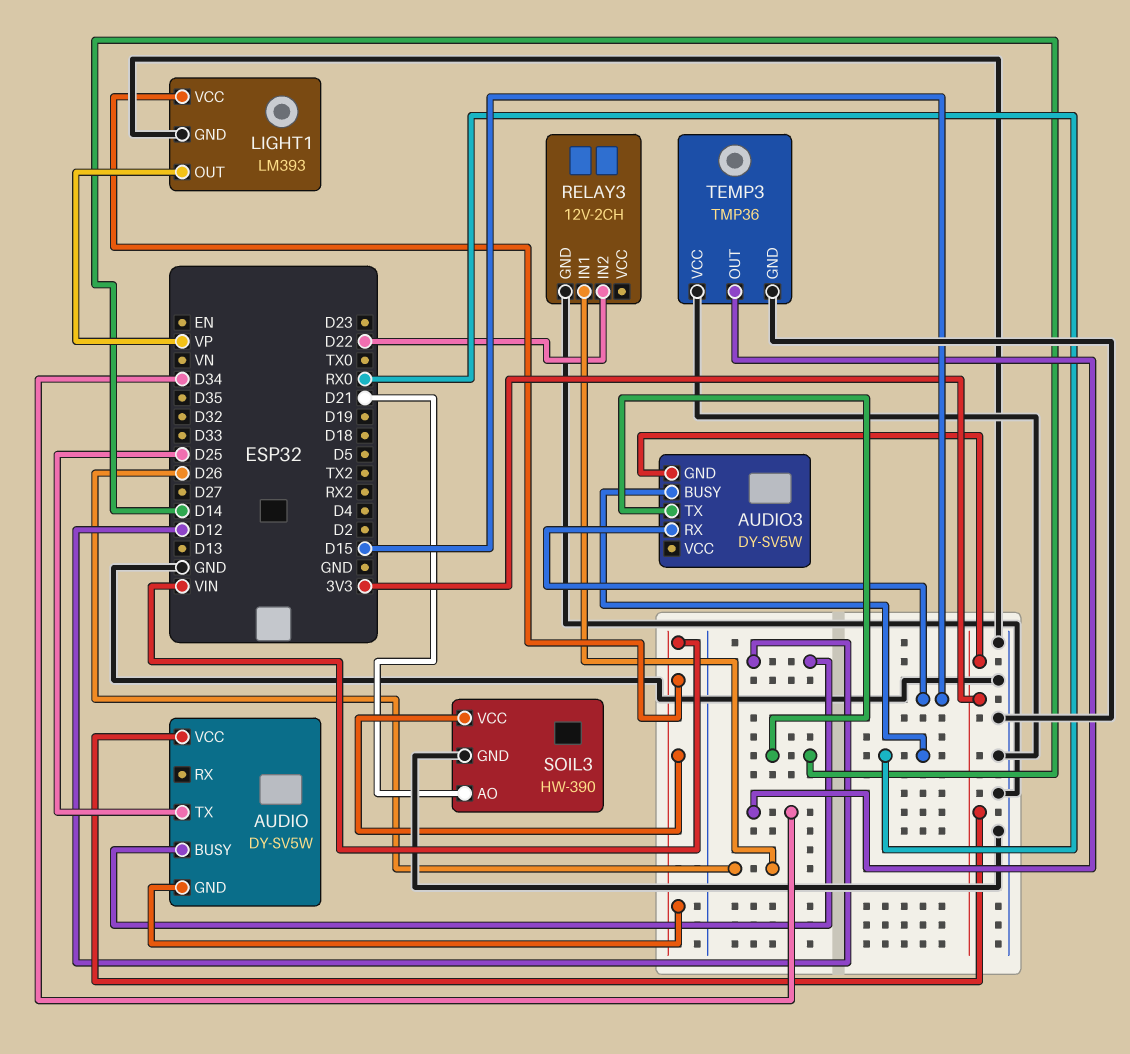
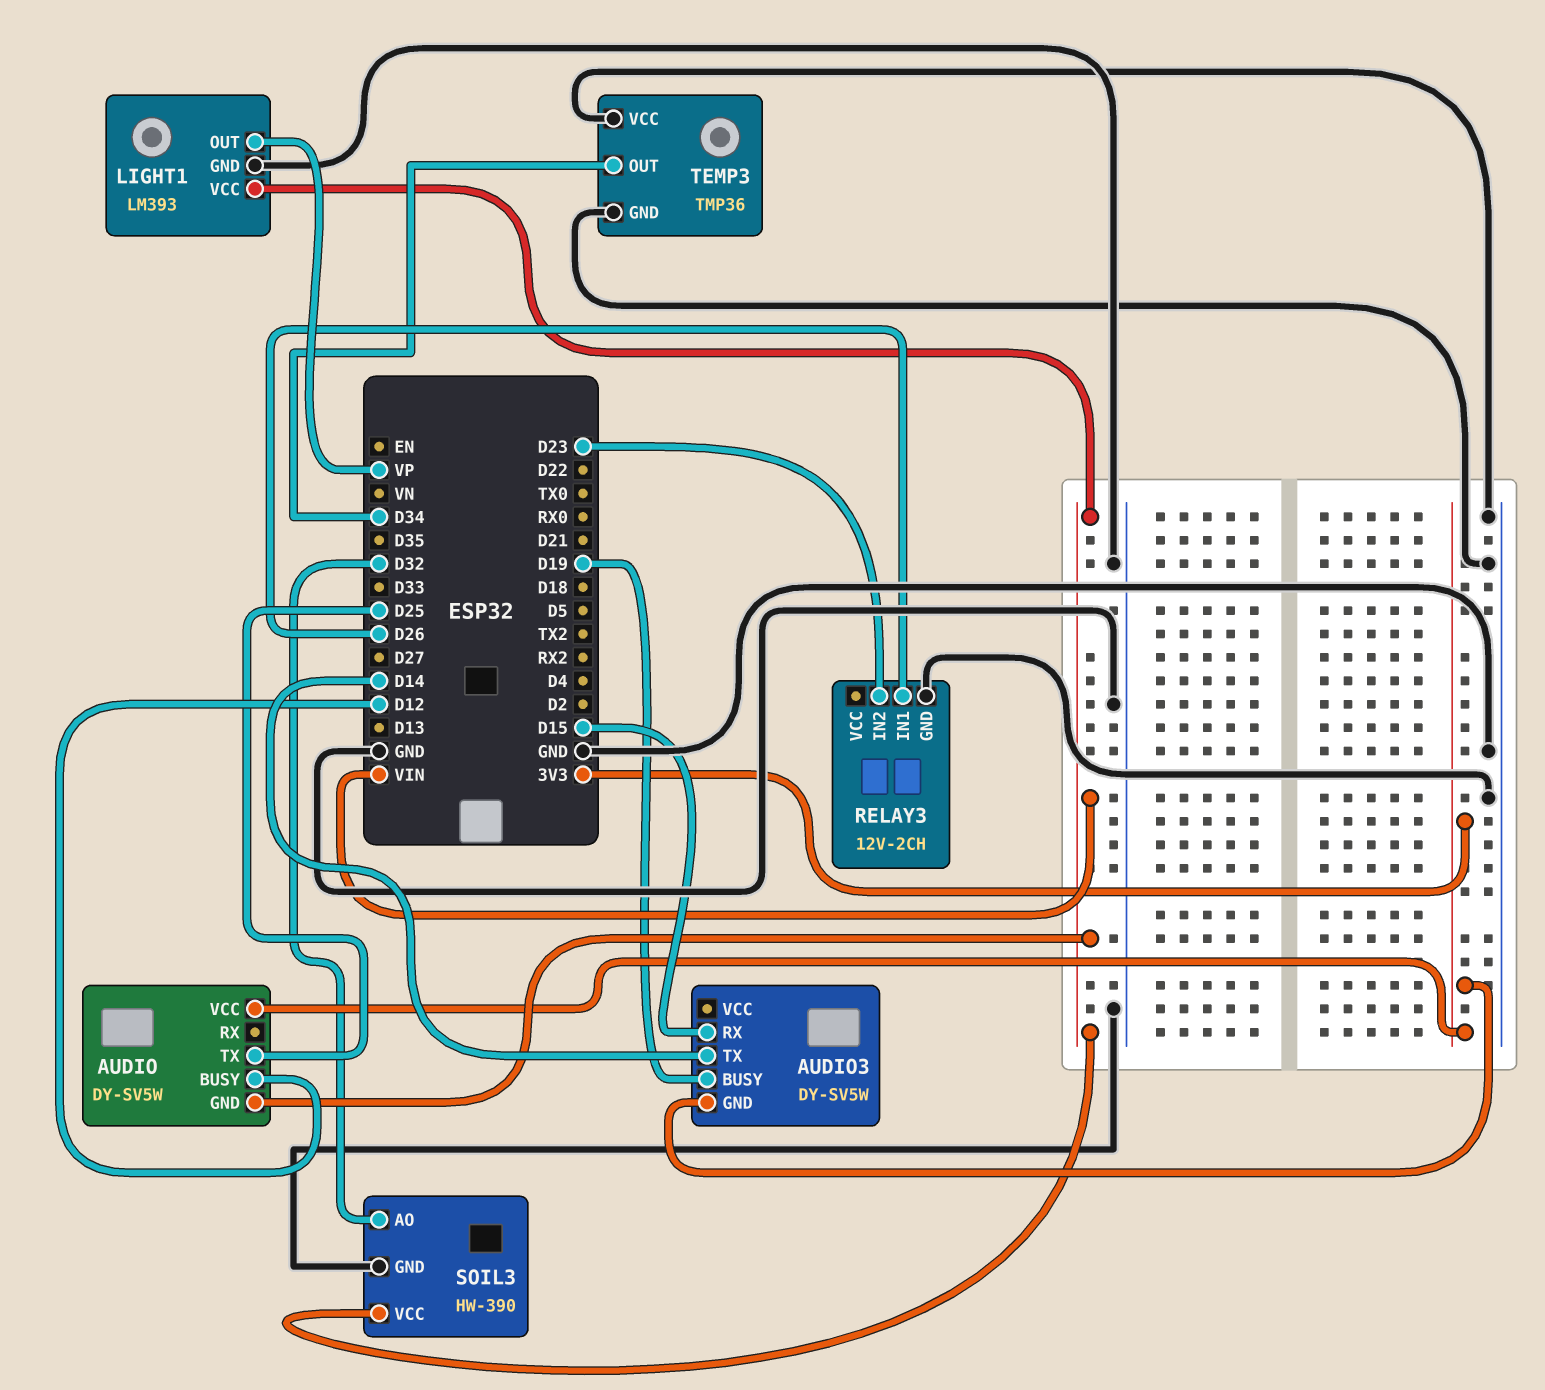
AUDIO3 pin BUSY: RX0 -> D19
RELAY3 pin IN2: D22 -> D23
SOIL3 pin AO: D21 -> D32

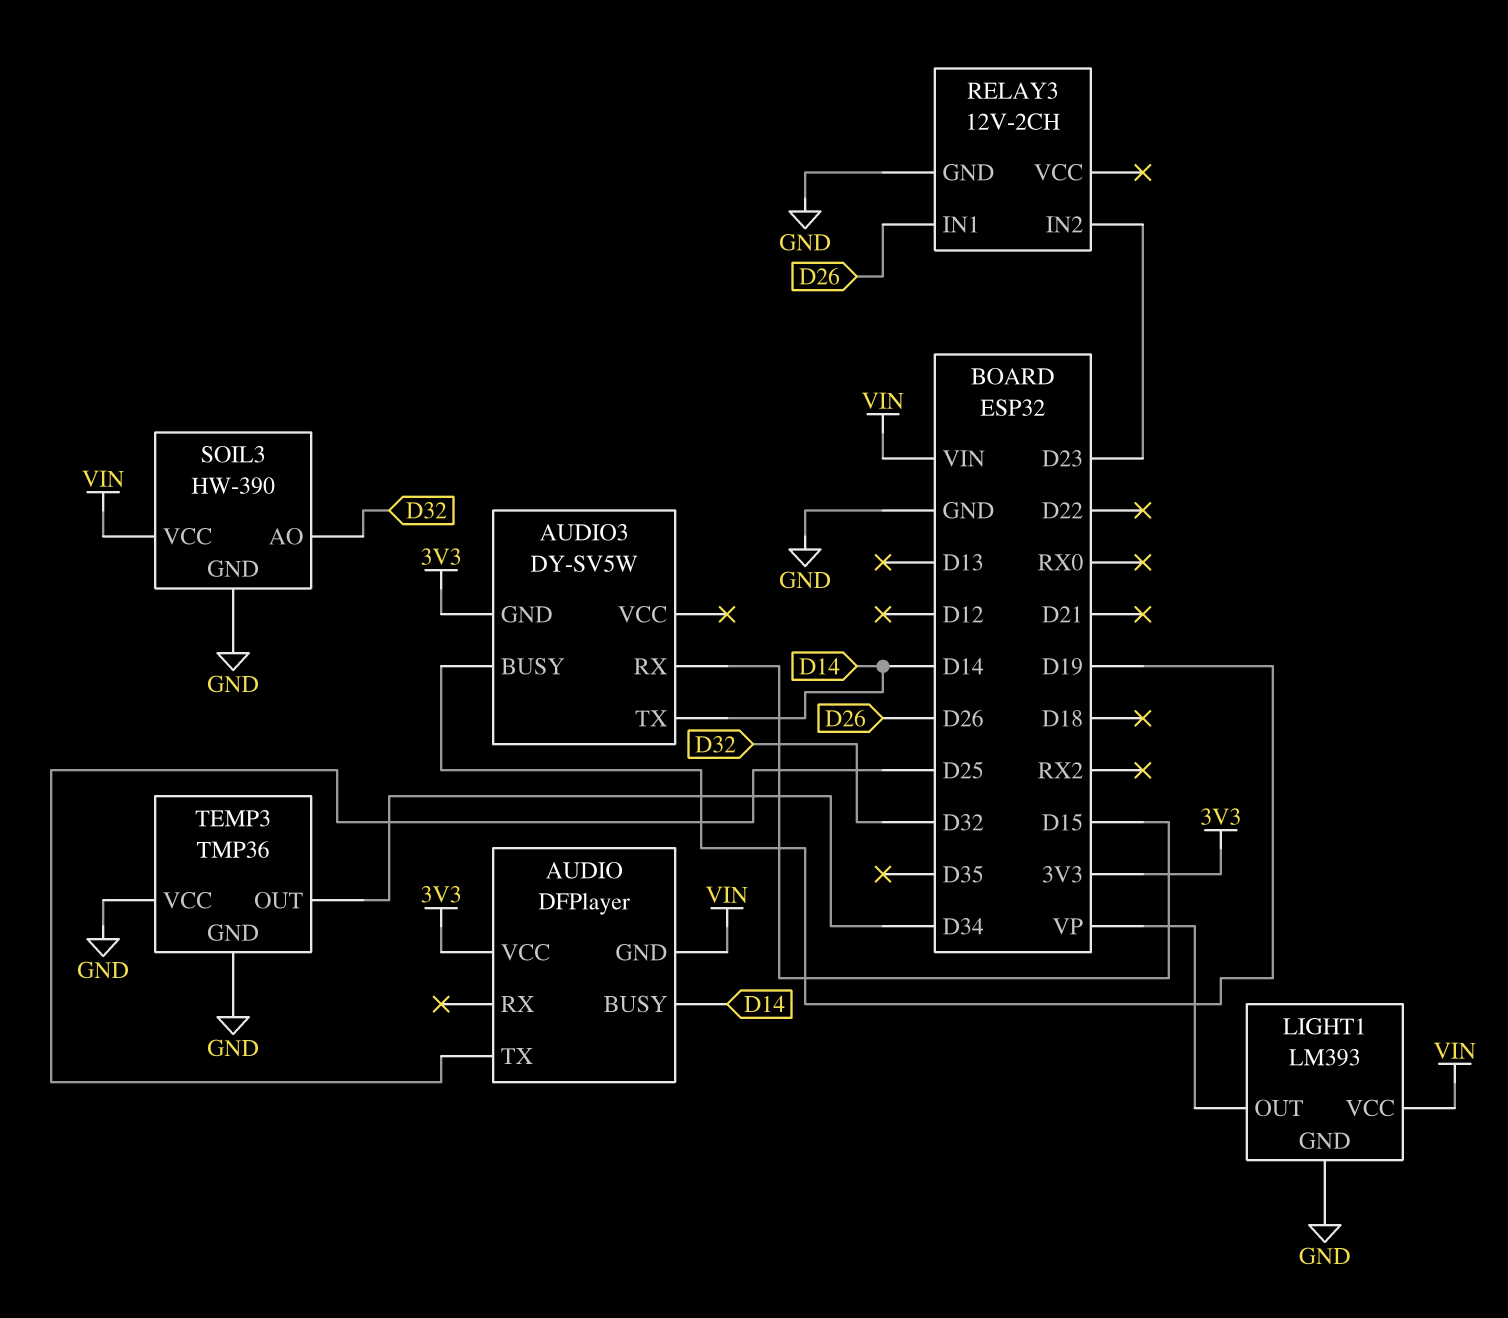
AUDIO: DY-SV5W -> DFPlayer
AUDIO pin BUSY: D12 -> D14

